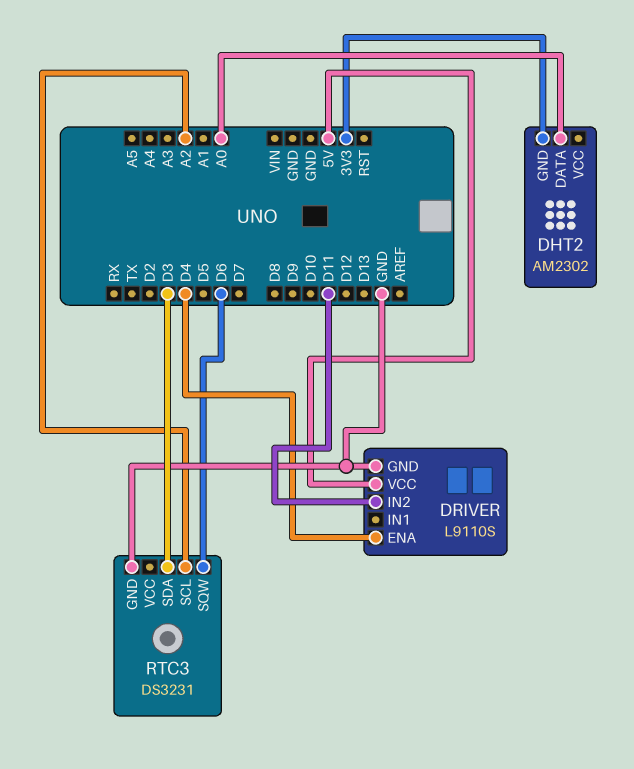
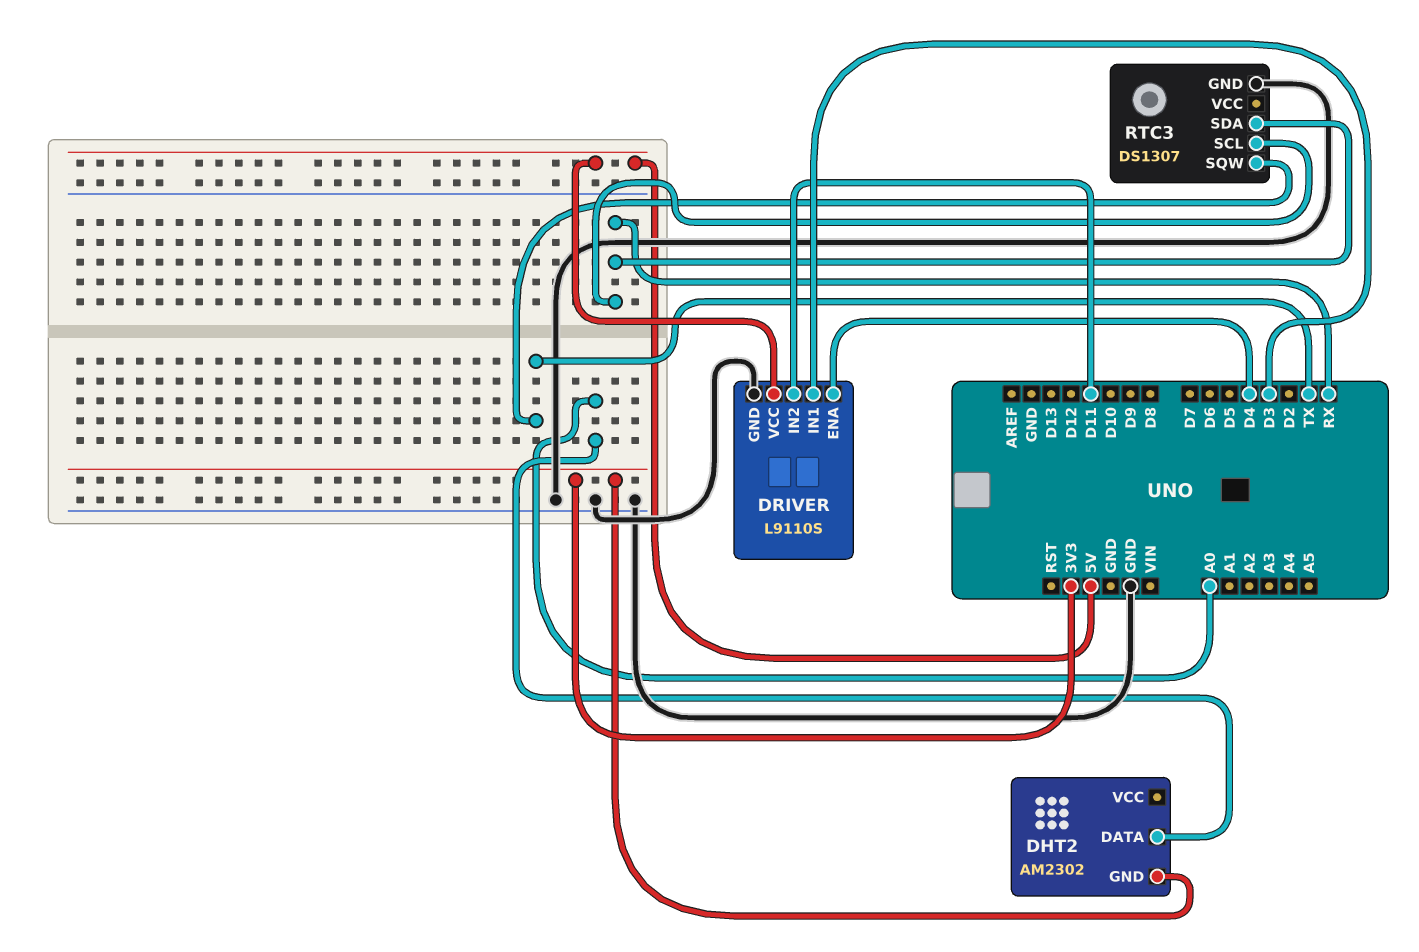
DRIVER pin IN1: none -> D3
RTC3: DS3231 -> DS1307
RTC3 pin SCL: A2 -> RX
RTC3 pin SDA: D3 -> RX
RTC3 pin SQW: D6 -> TX

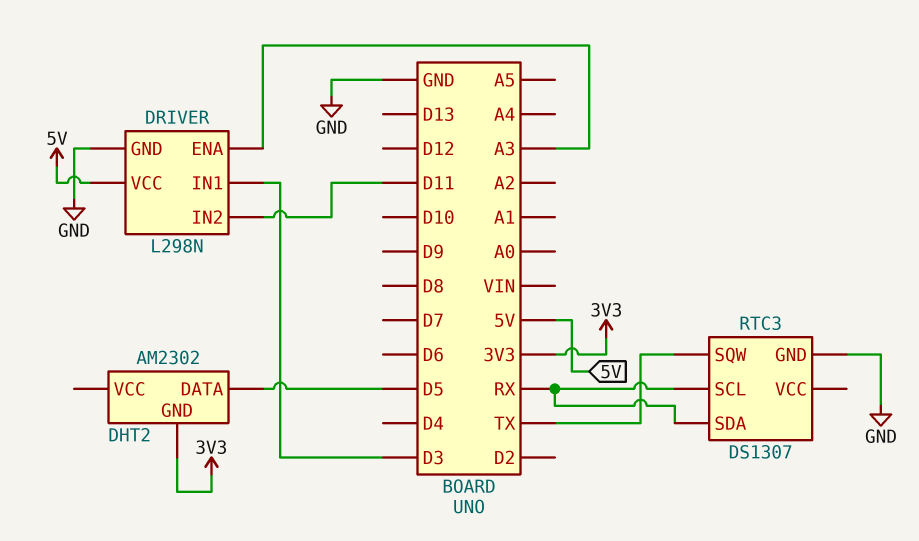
DHT2 pin DATA: A0 -> D5
DRIVER: L9110S -> L298N
DRIVER pin ENA: D4 -> A3

